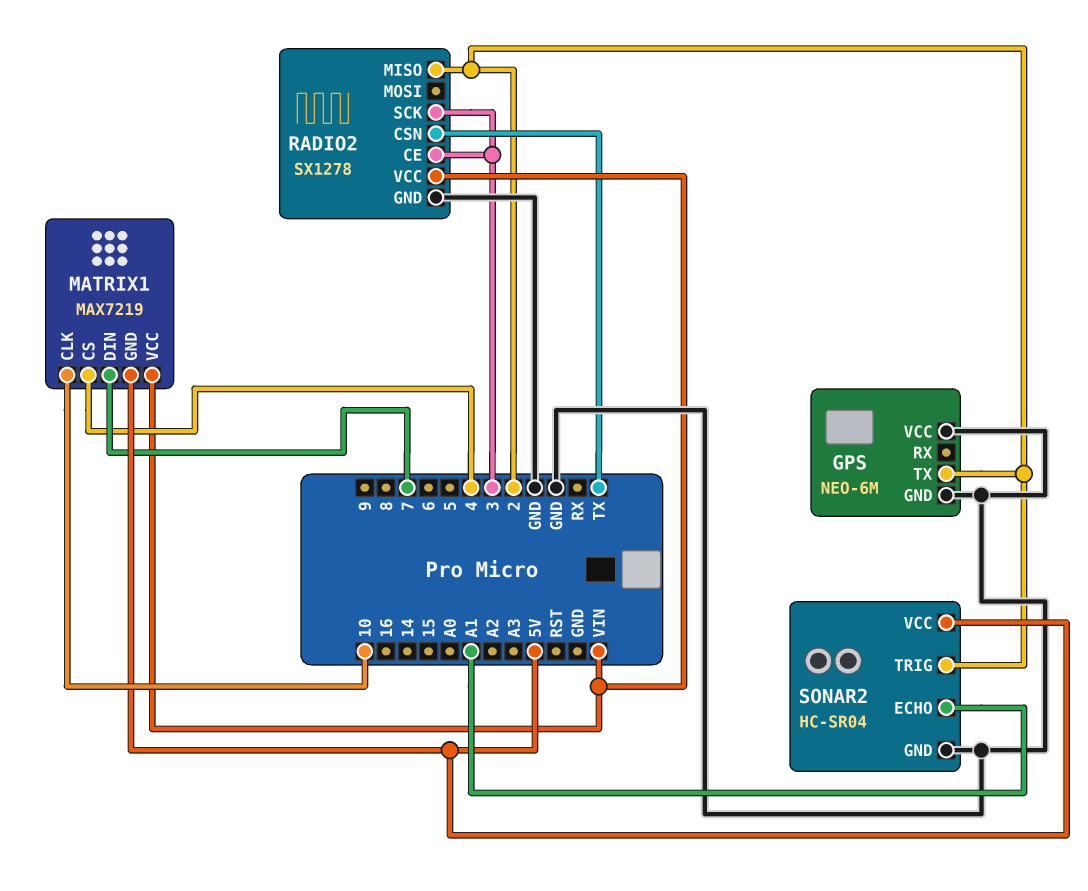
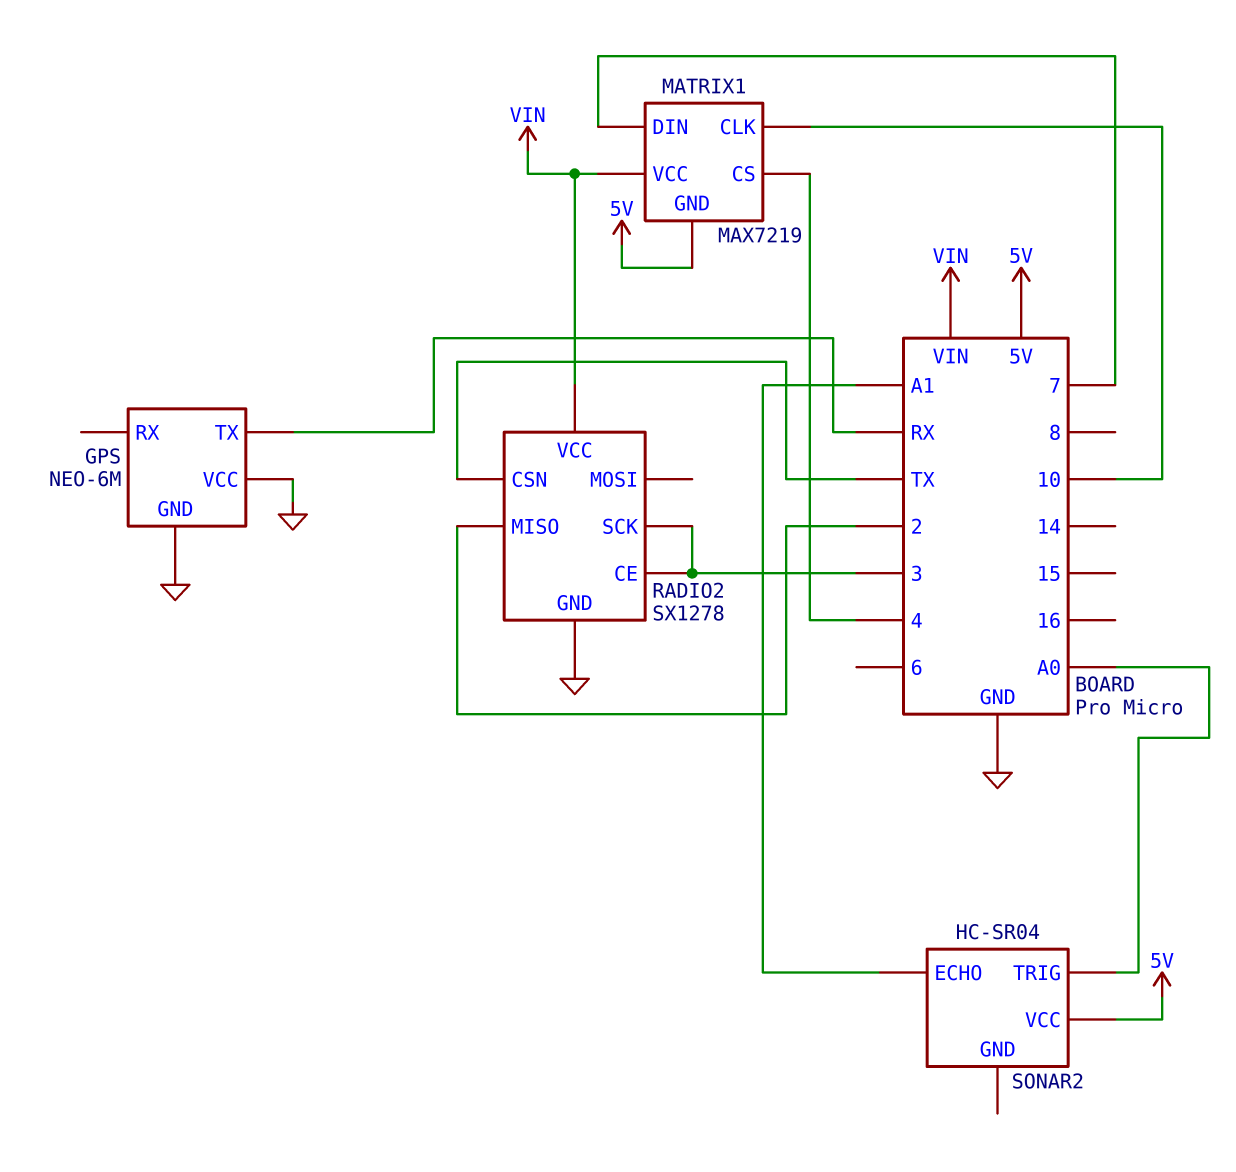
GPS pin TX: 2 -> RX
SONAR2 pin GND: GND -> none
SONAR2 pin TRIG: 2 -> A0

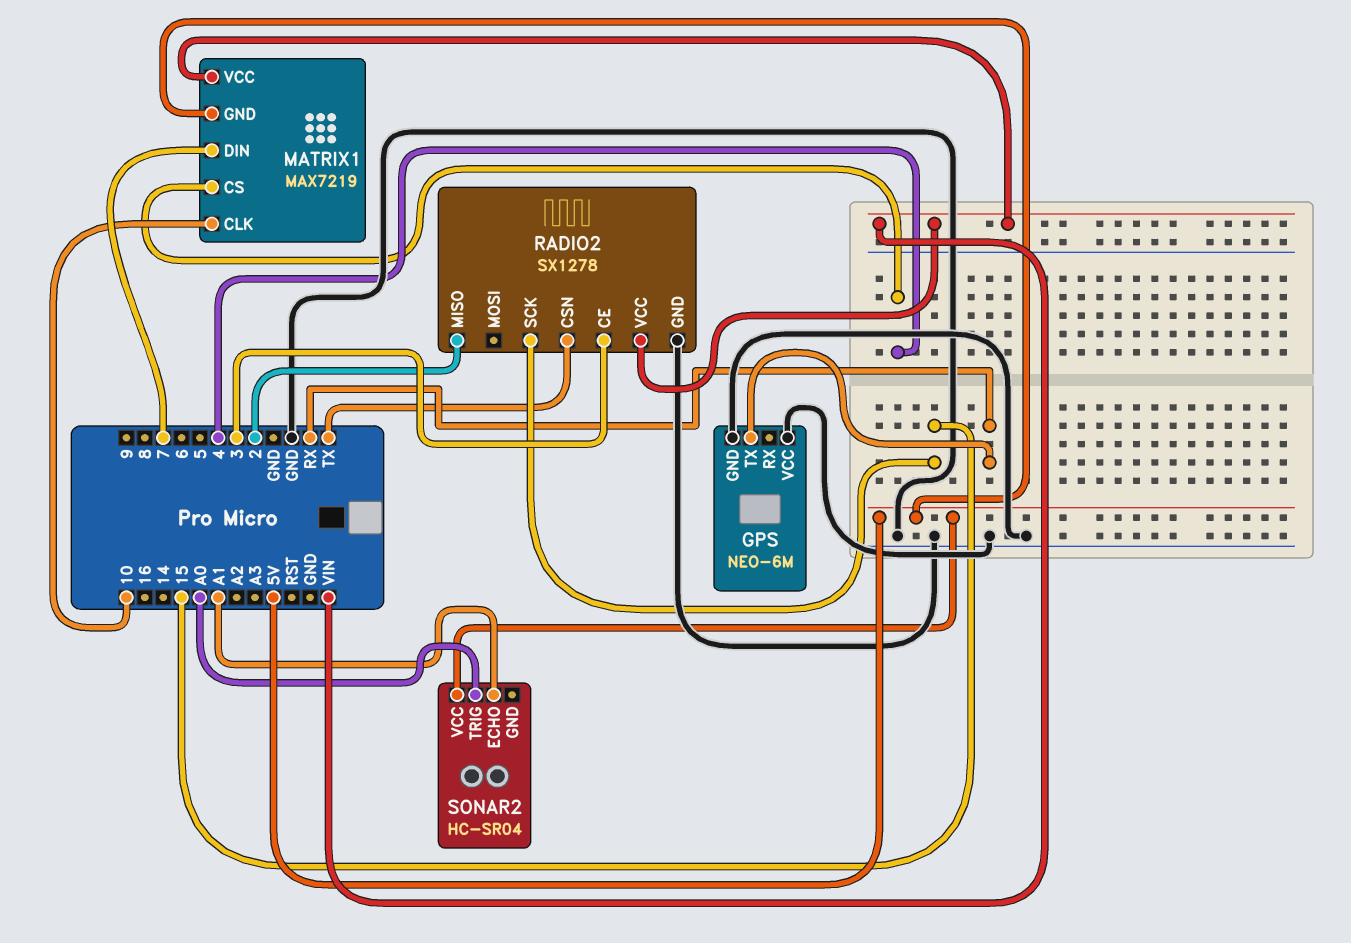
RADIO2 pin SCK: 3 -> 15

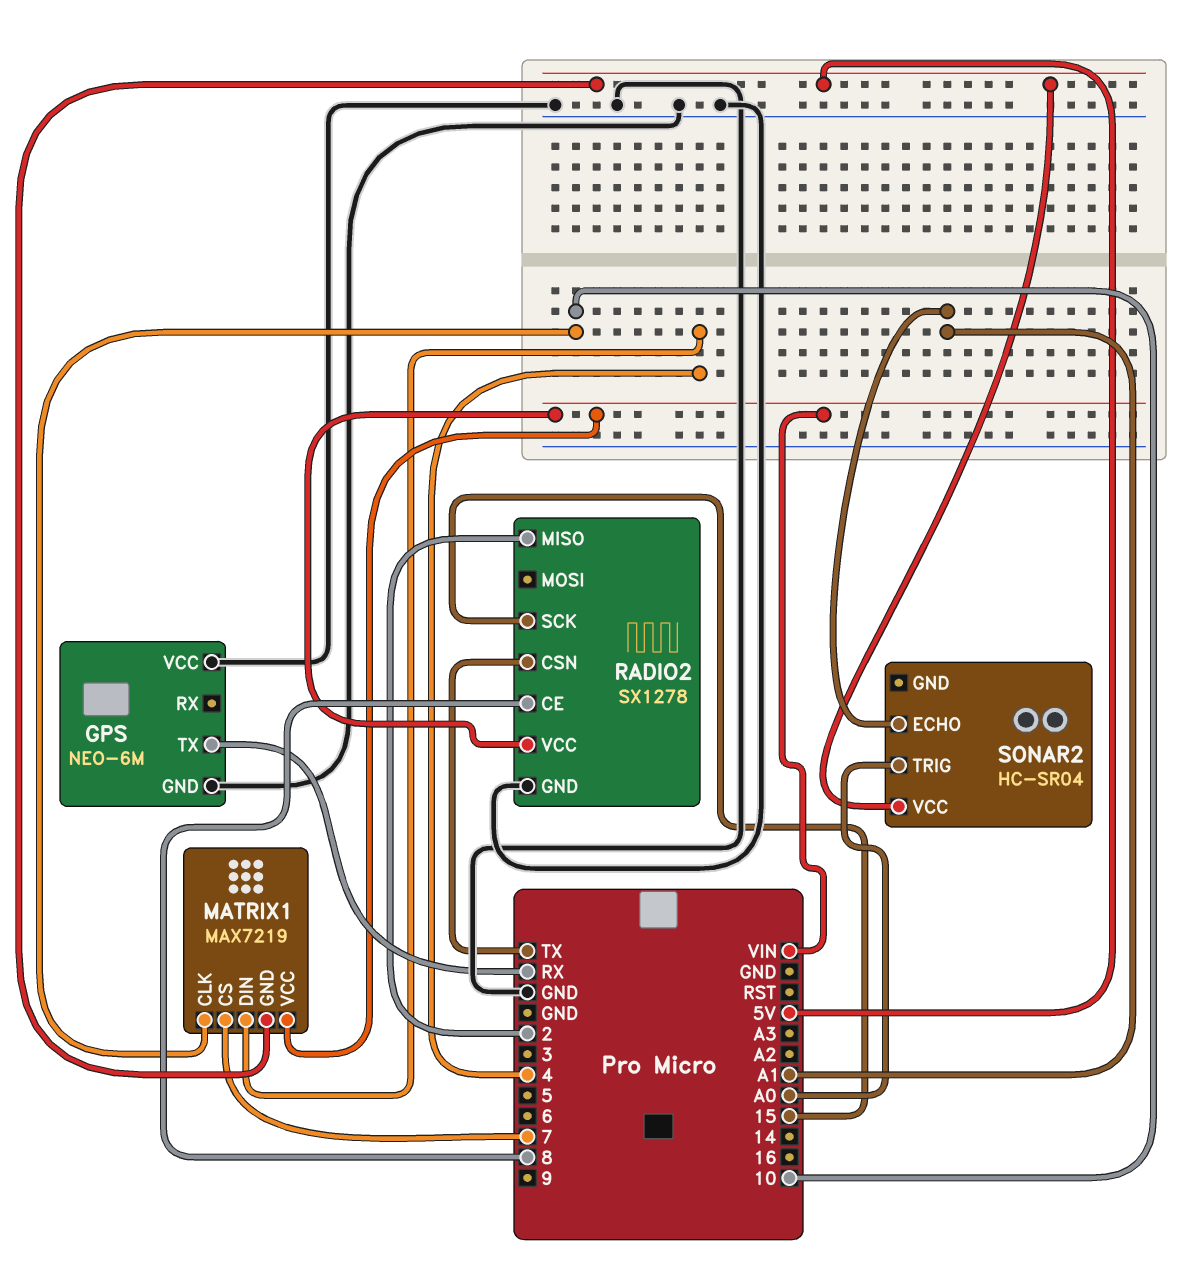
MATRIX1 pin CS: 4 -> 7
MATRIX1 pin DIN: 7 -> 4
RADIO2 pin CE: 3 -> 8

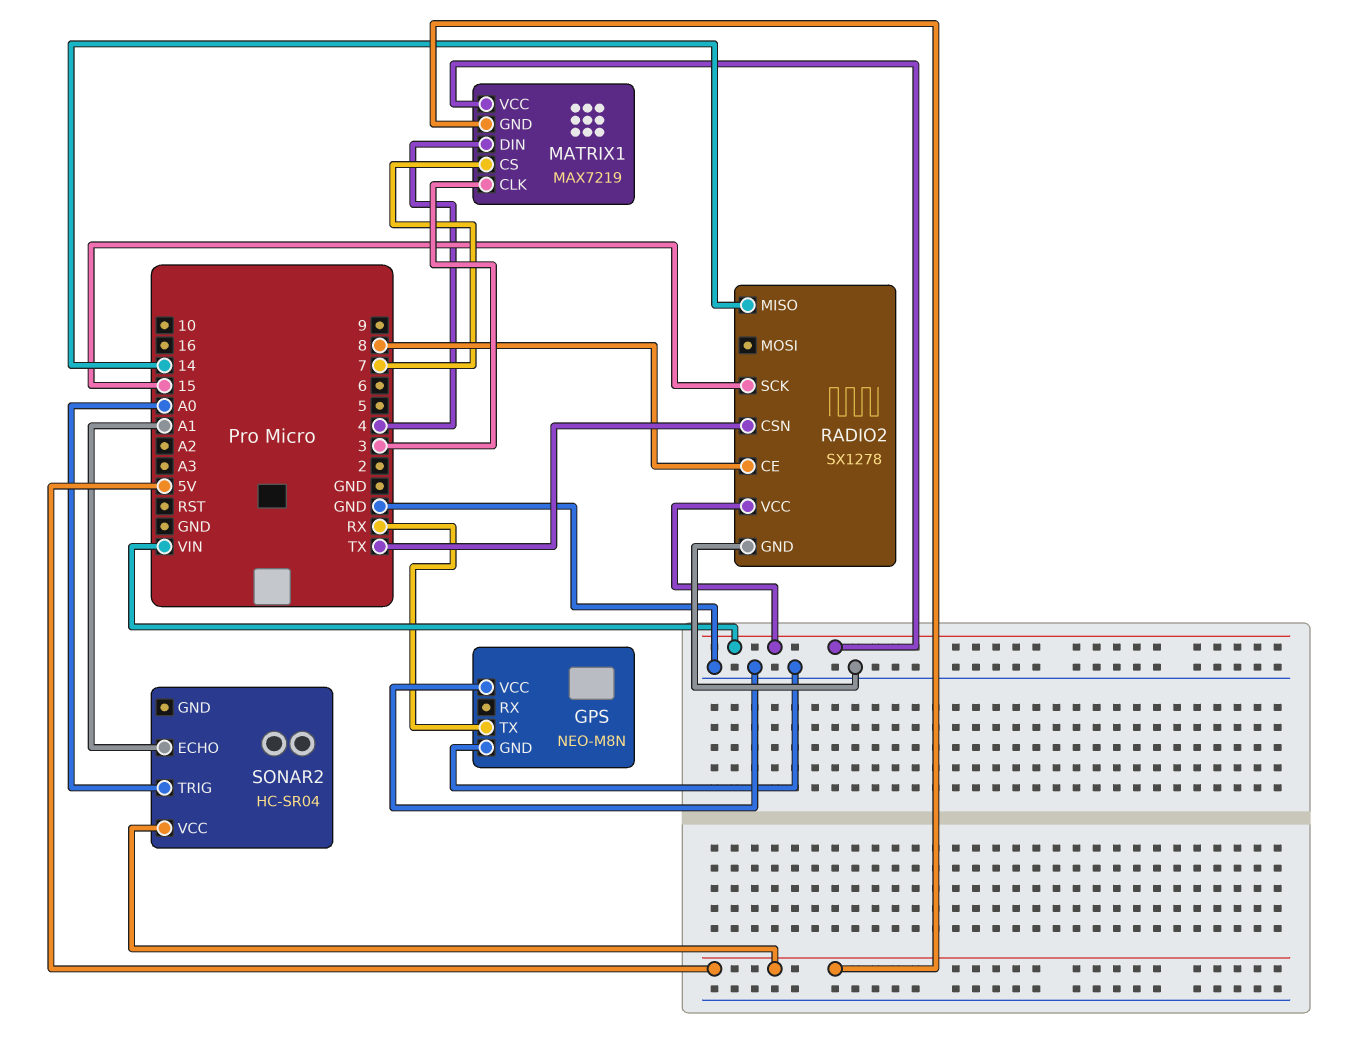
GPS: NEO-6M -> NEO-M8N
MATRIX1 pin CLK: 10 -> 3
RADIO2 pin MISO: 2 -> 14

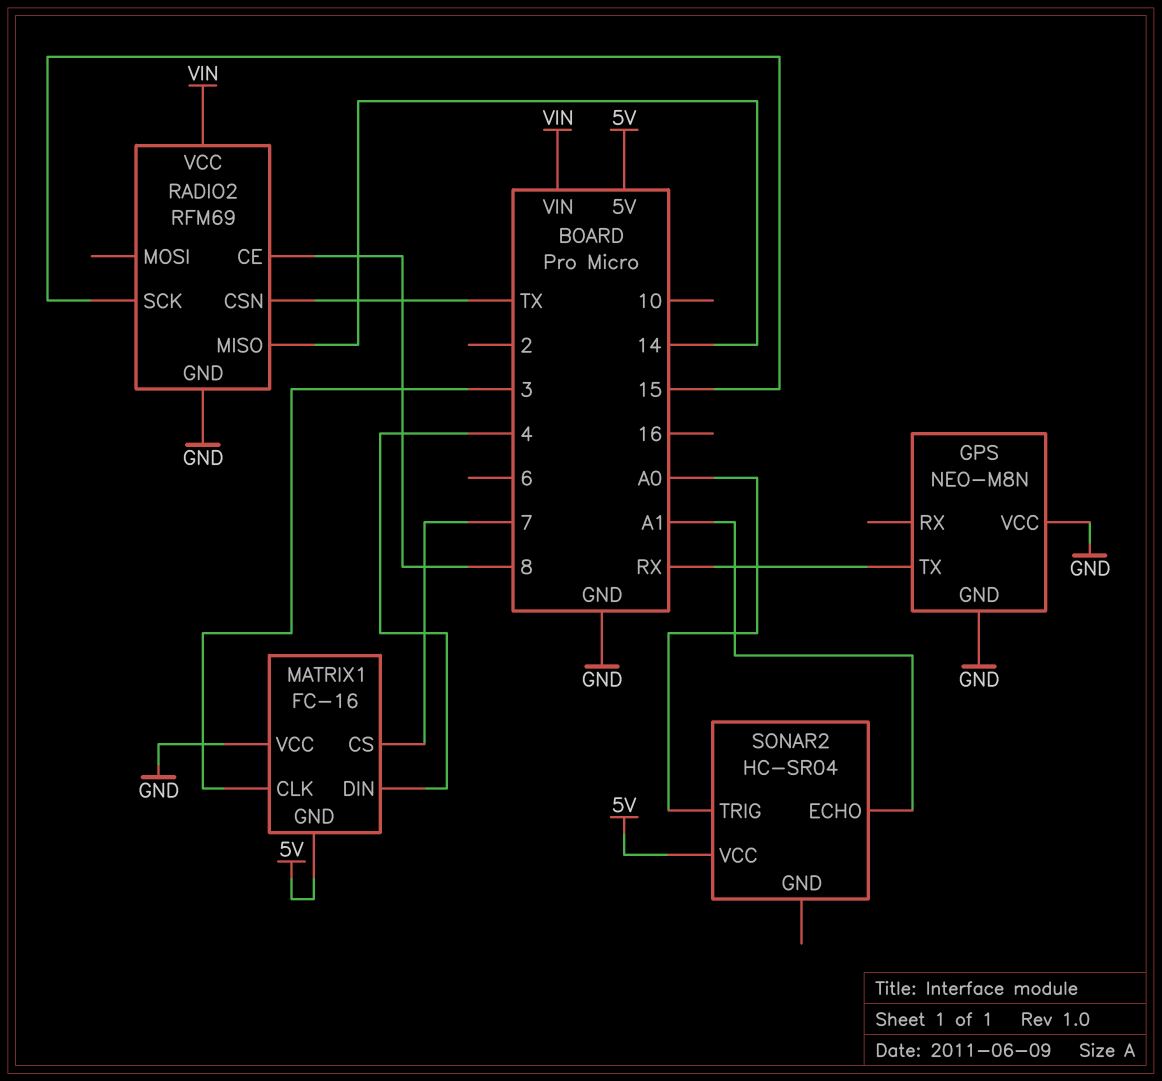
MATRIX1: MAX7219 -> FC-16
MATRIX1 pin VCC: VIN -> GND
RADIO2: SX1278 -> RFM69

